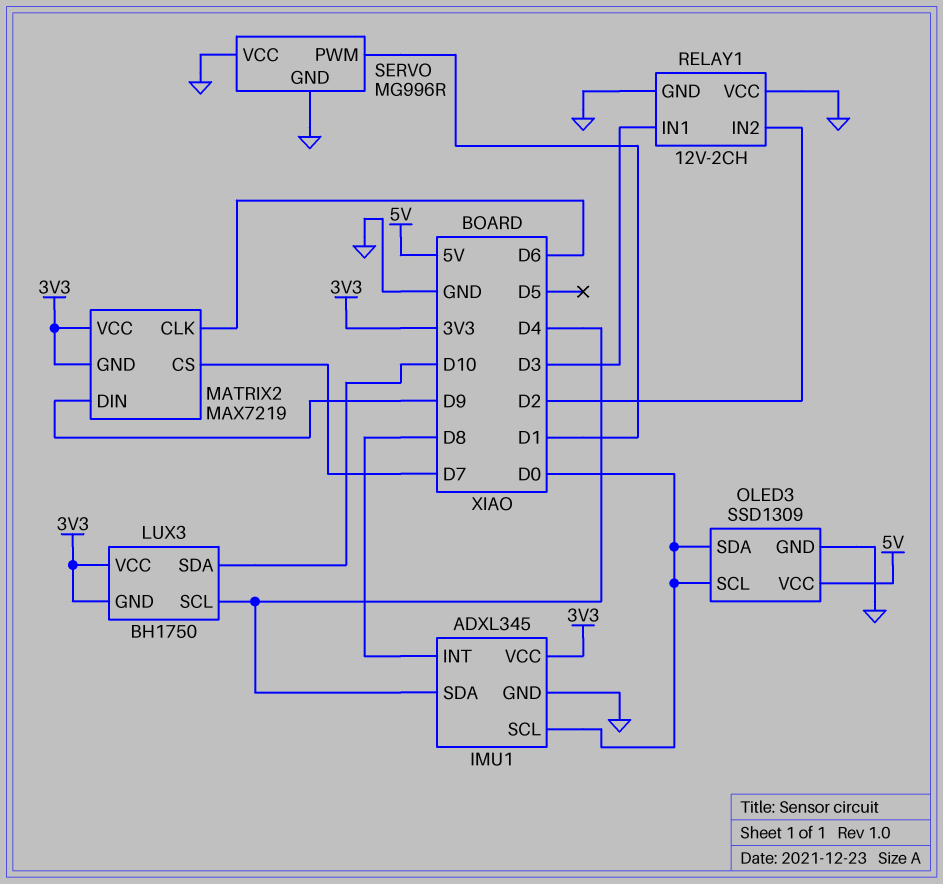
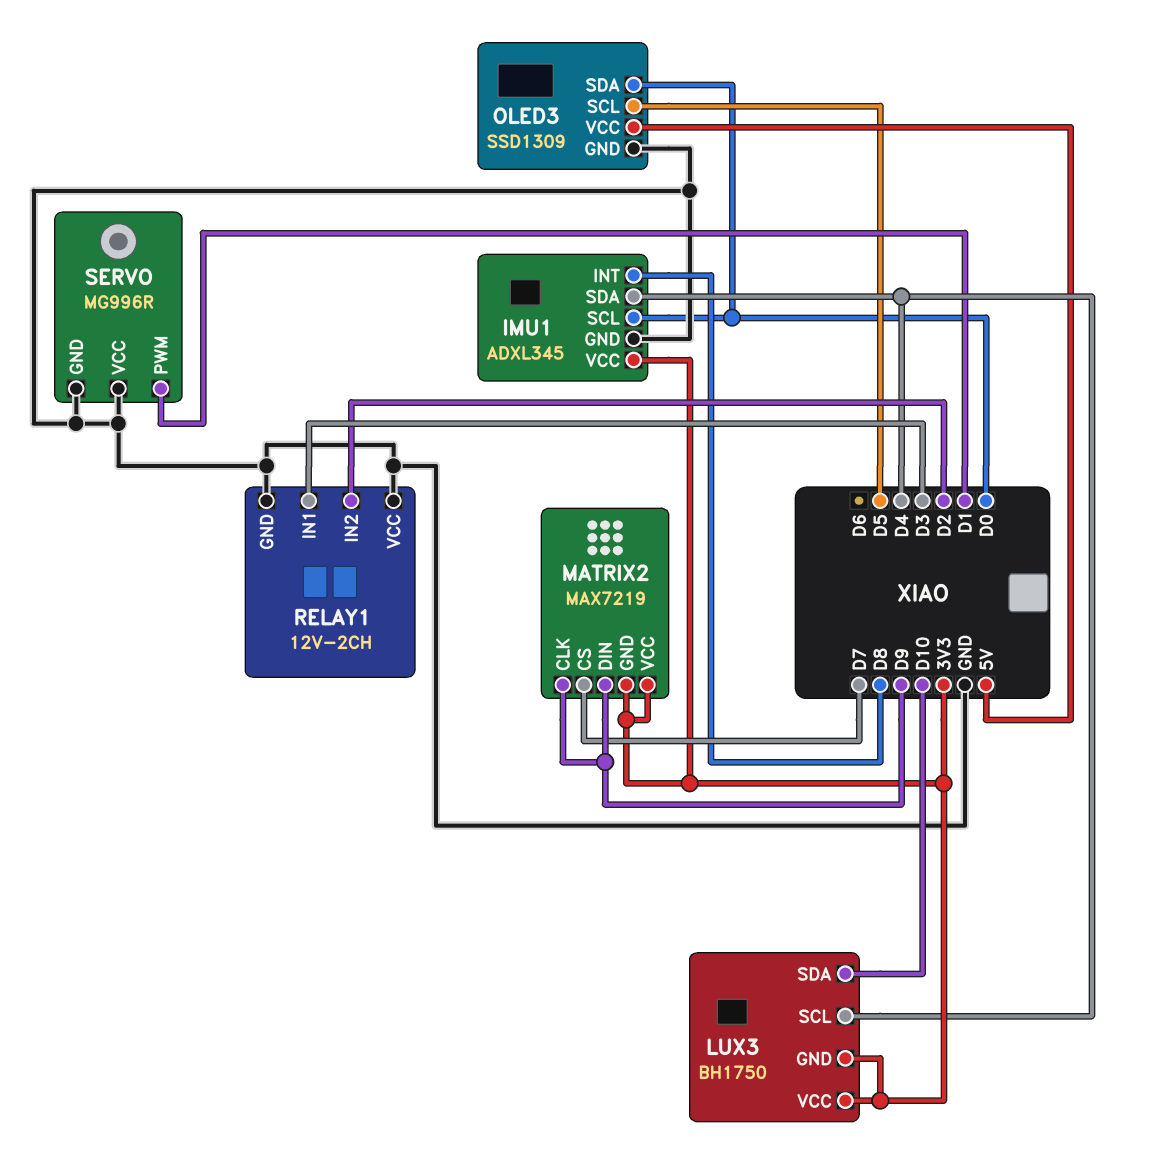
MATRIX2 pin CLK: D6 -> D9
OLED3 pin SCL: D0 -> D5

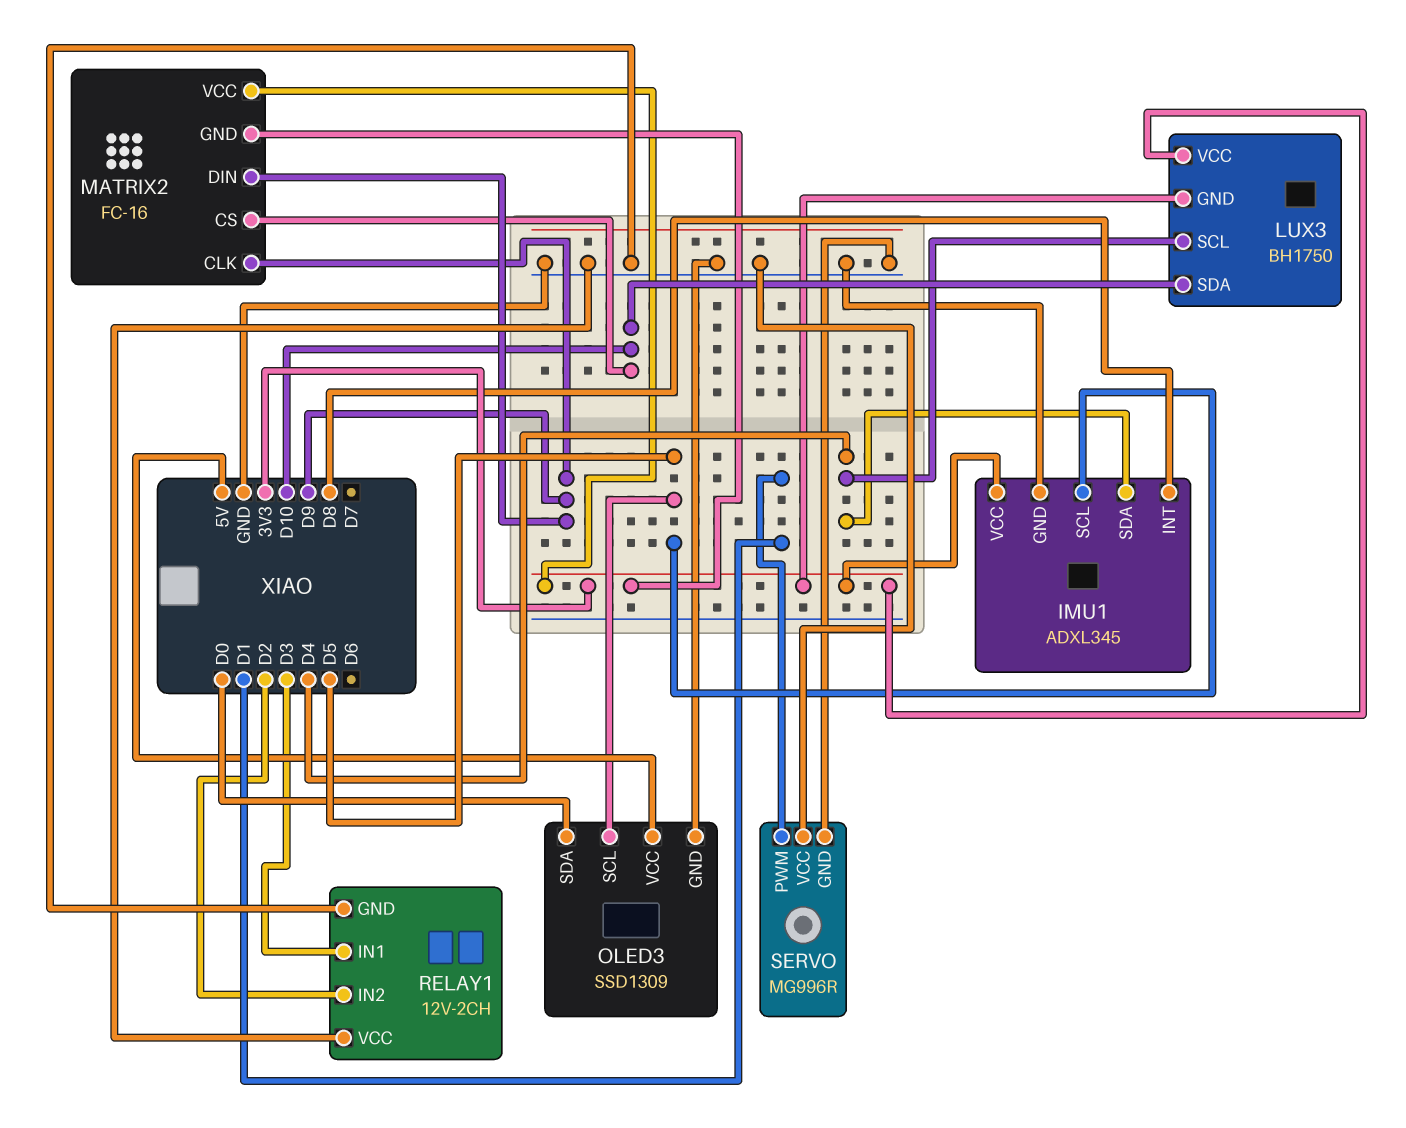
IMU1 pin SCL: D0 -> D5
MATRIX2: MAX7219 -> FC-16
MATRIX2 pin CS: D7 -> D10

